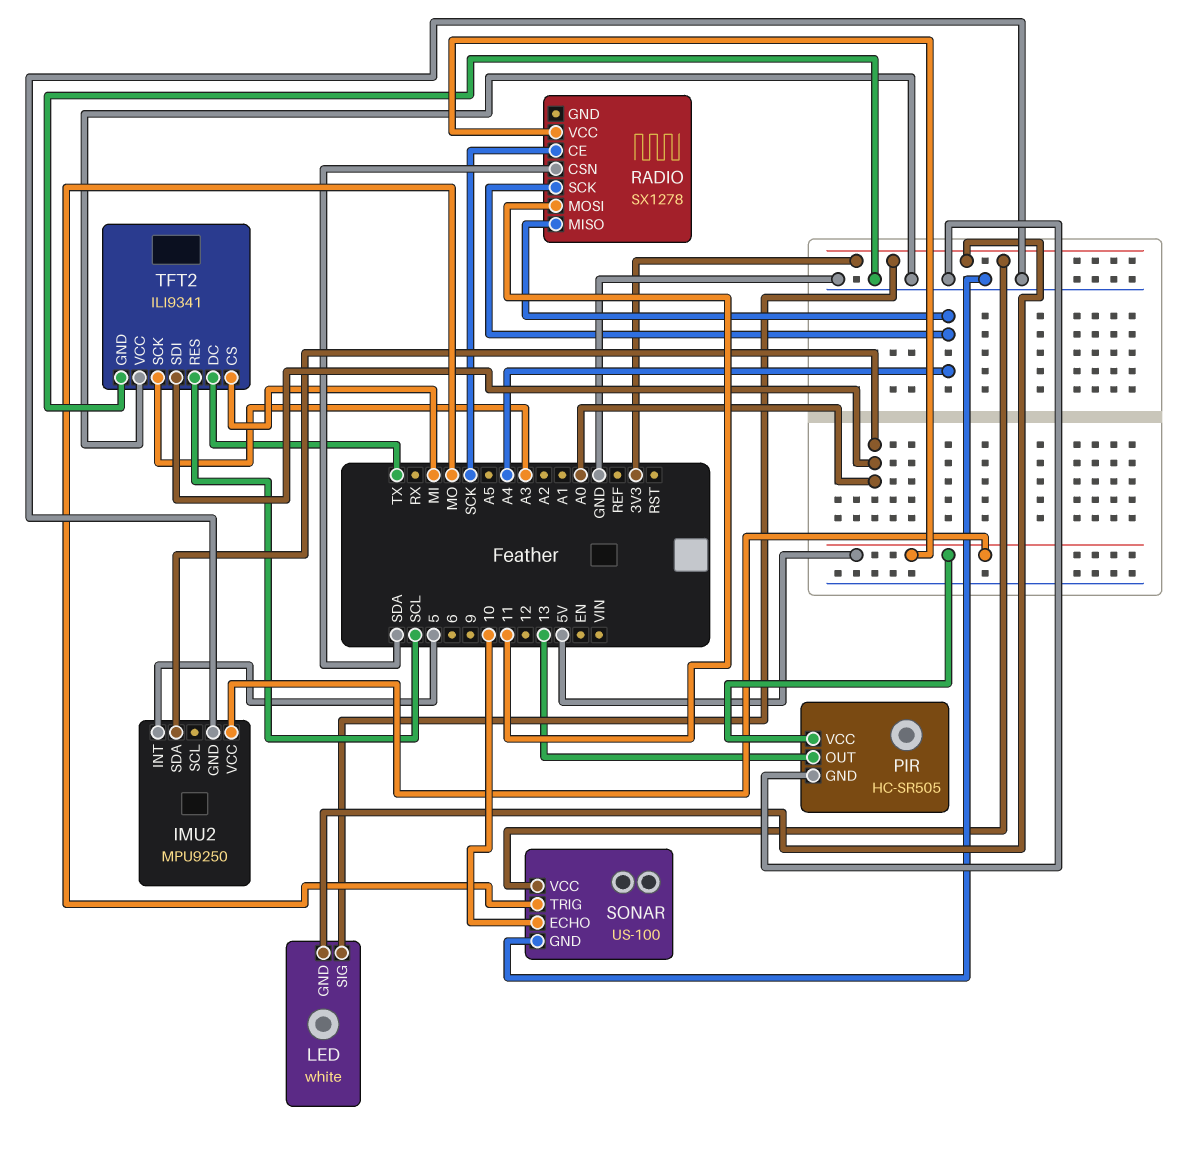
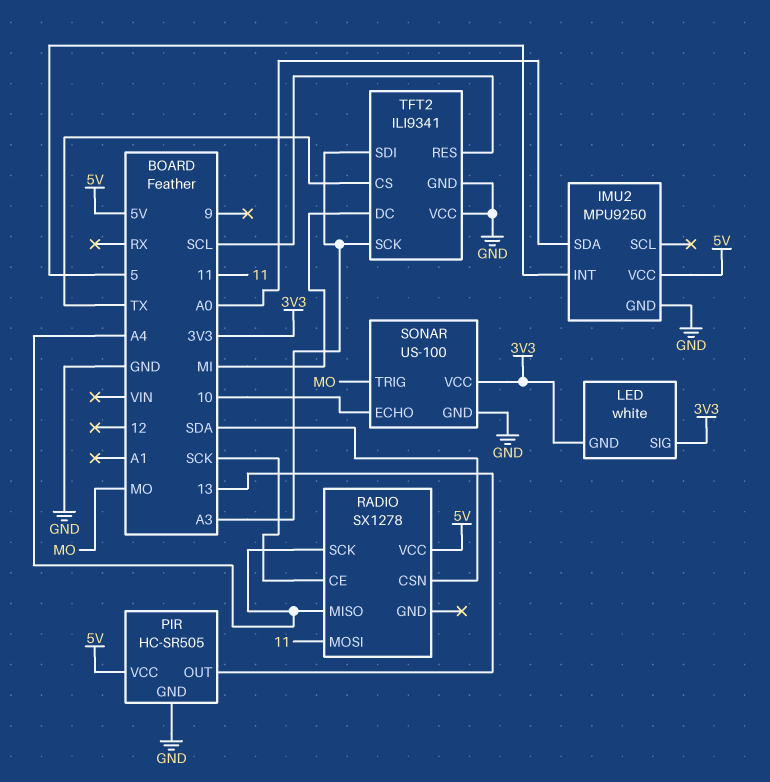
TFT2 pin CS: MI -> TX
TFT2 pin DC: TX -> MI
TFT2 pin SDI: A0 -> A3

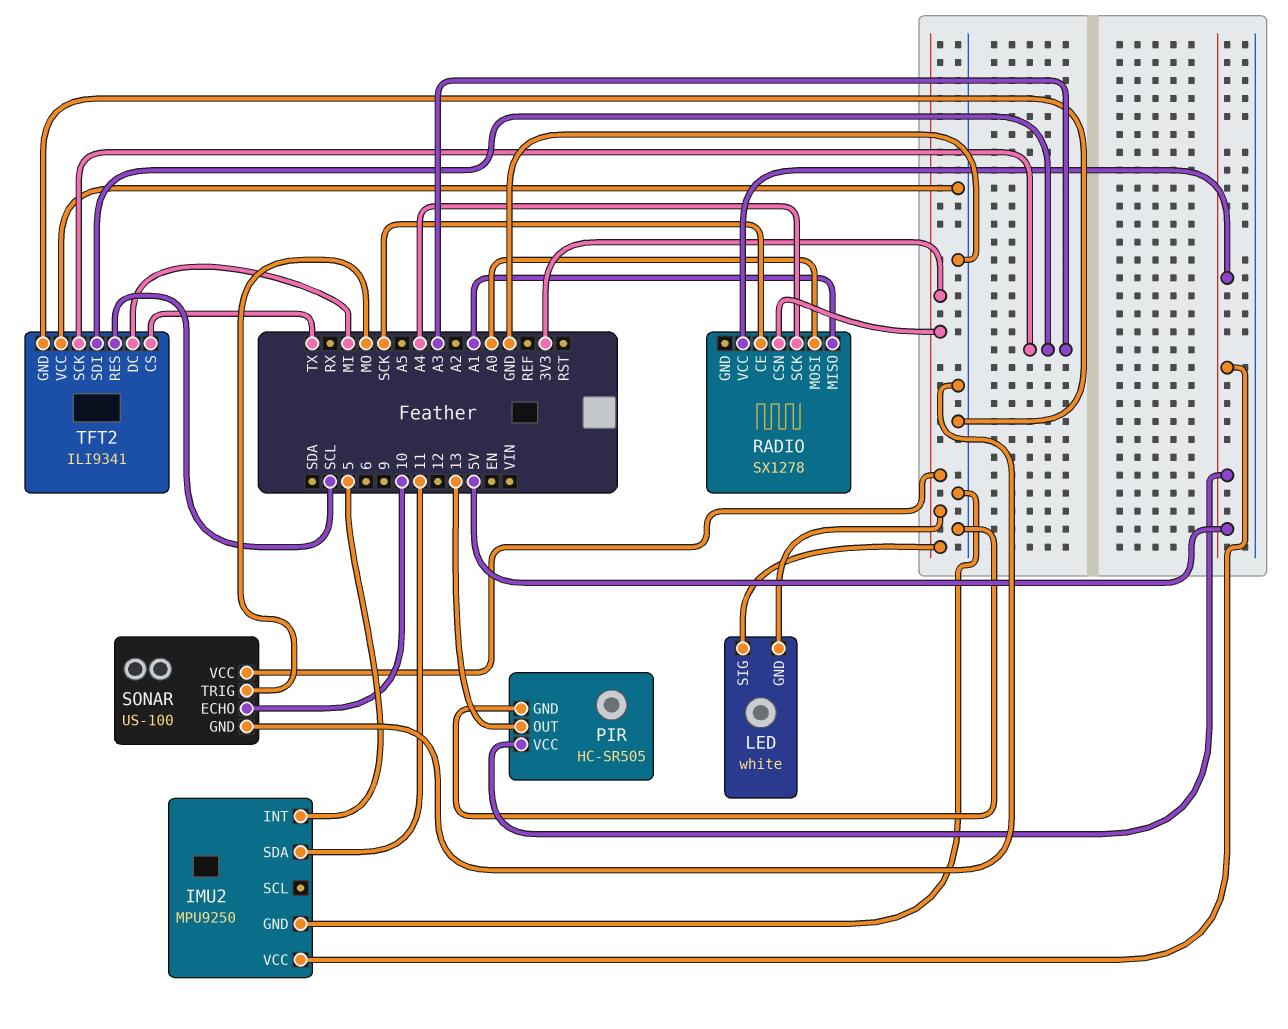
IMU2 pin SDA: A0 -> 11
RADIO pin CSN: SDA -> 3V3
RADIO pin MISO: A4 -> A1
RADIO pin MOSI: 11 -> A0

